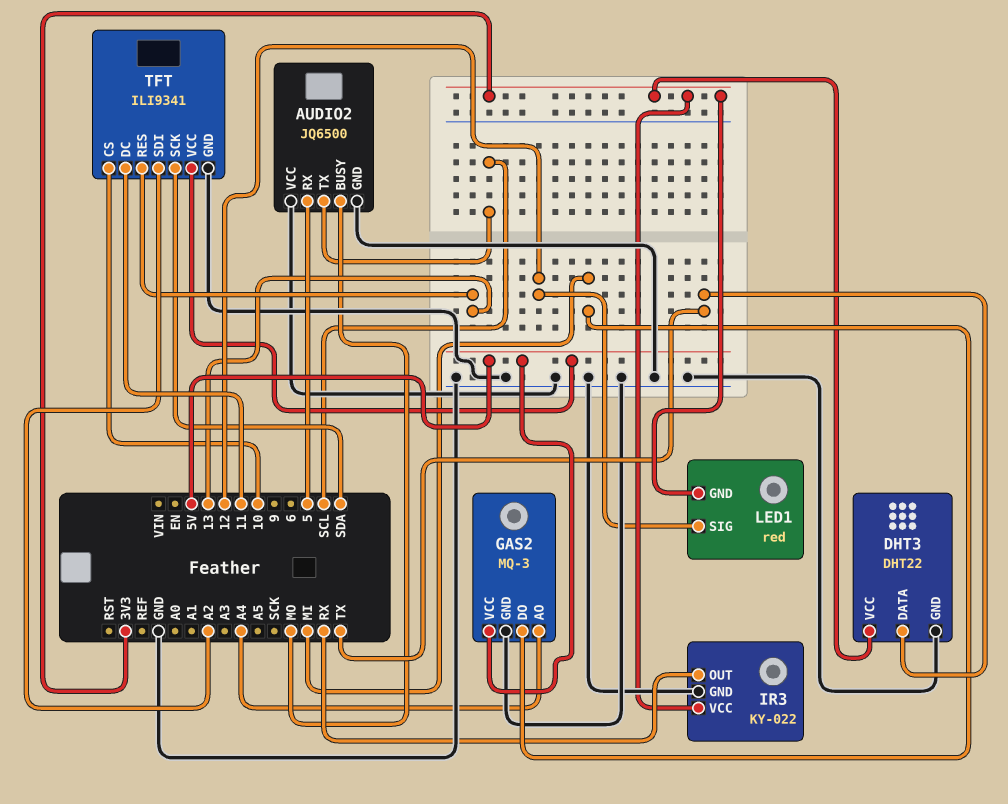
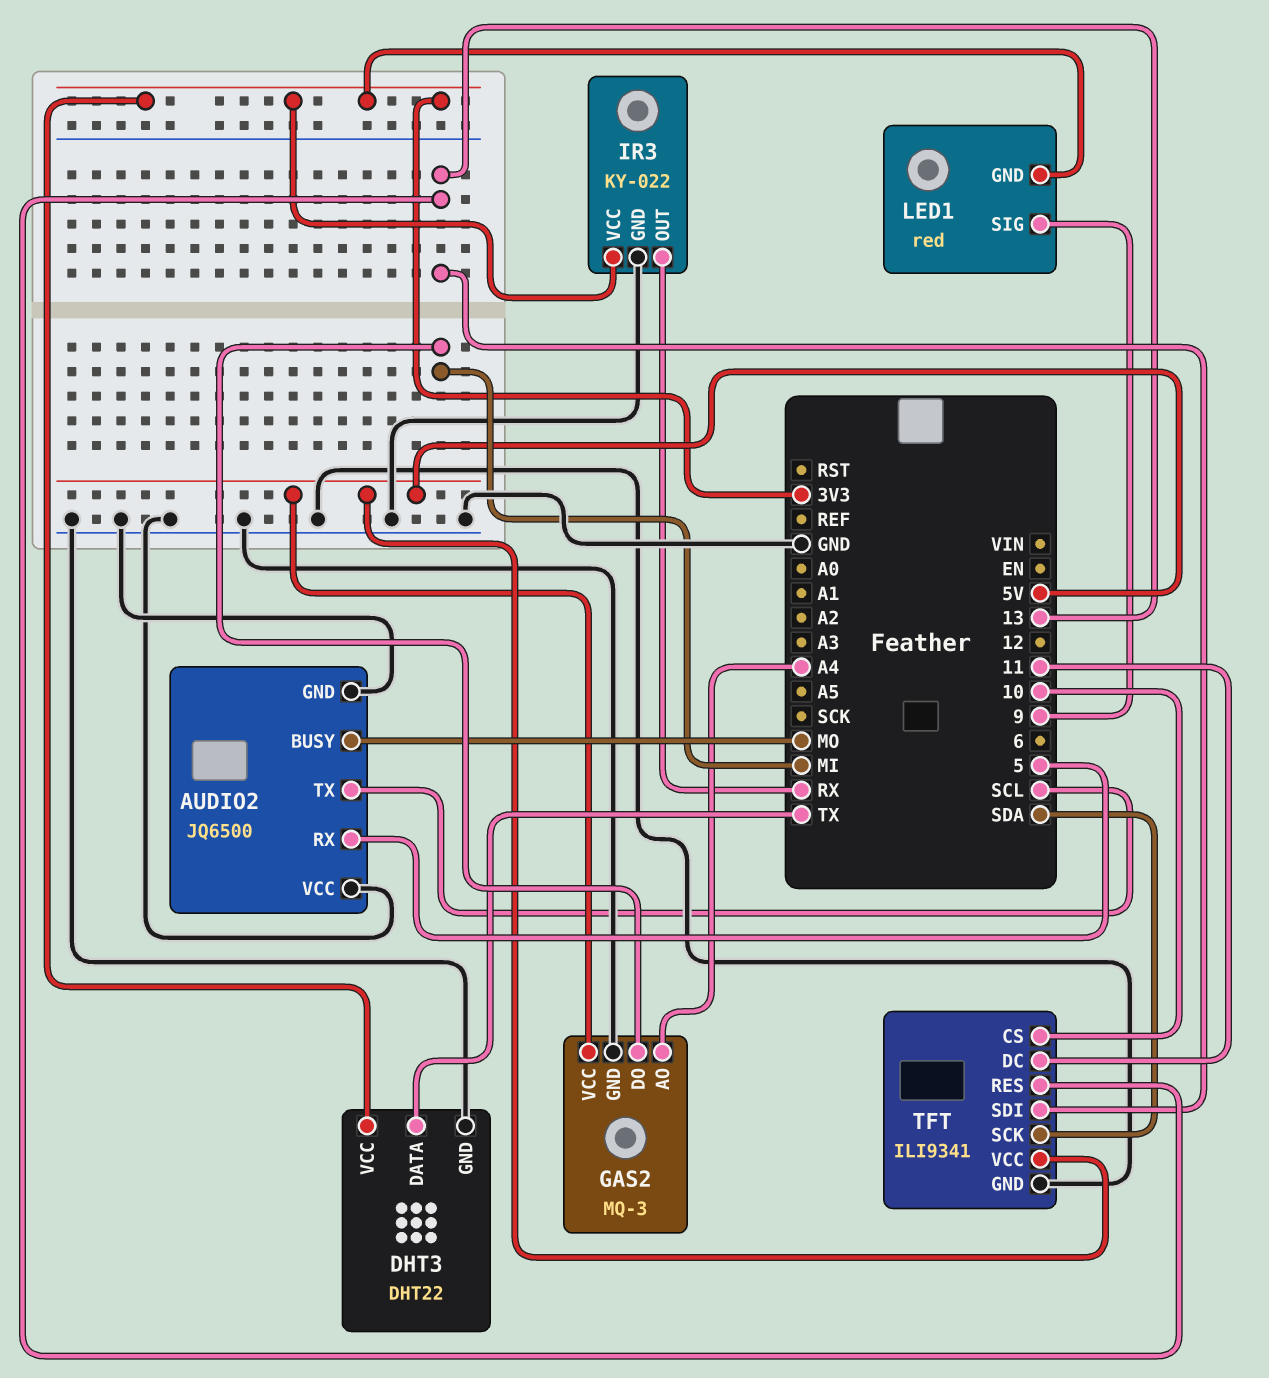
LED1 pin SIG: 12 -> 9
TFT pin SDI: A2 -> 13

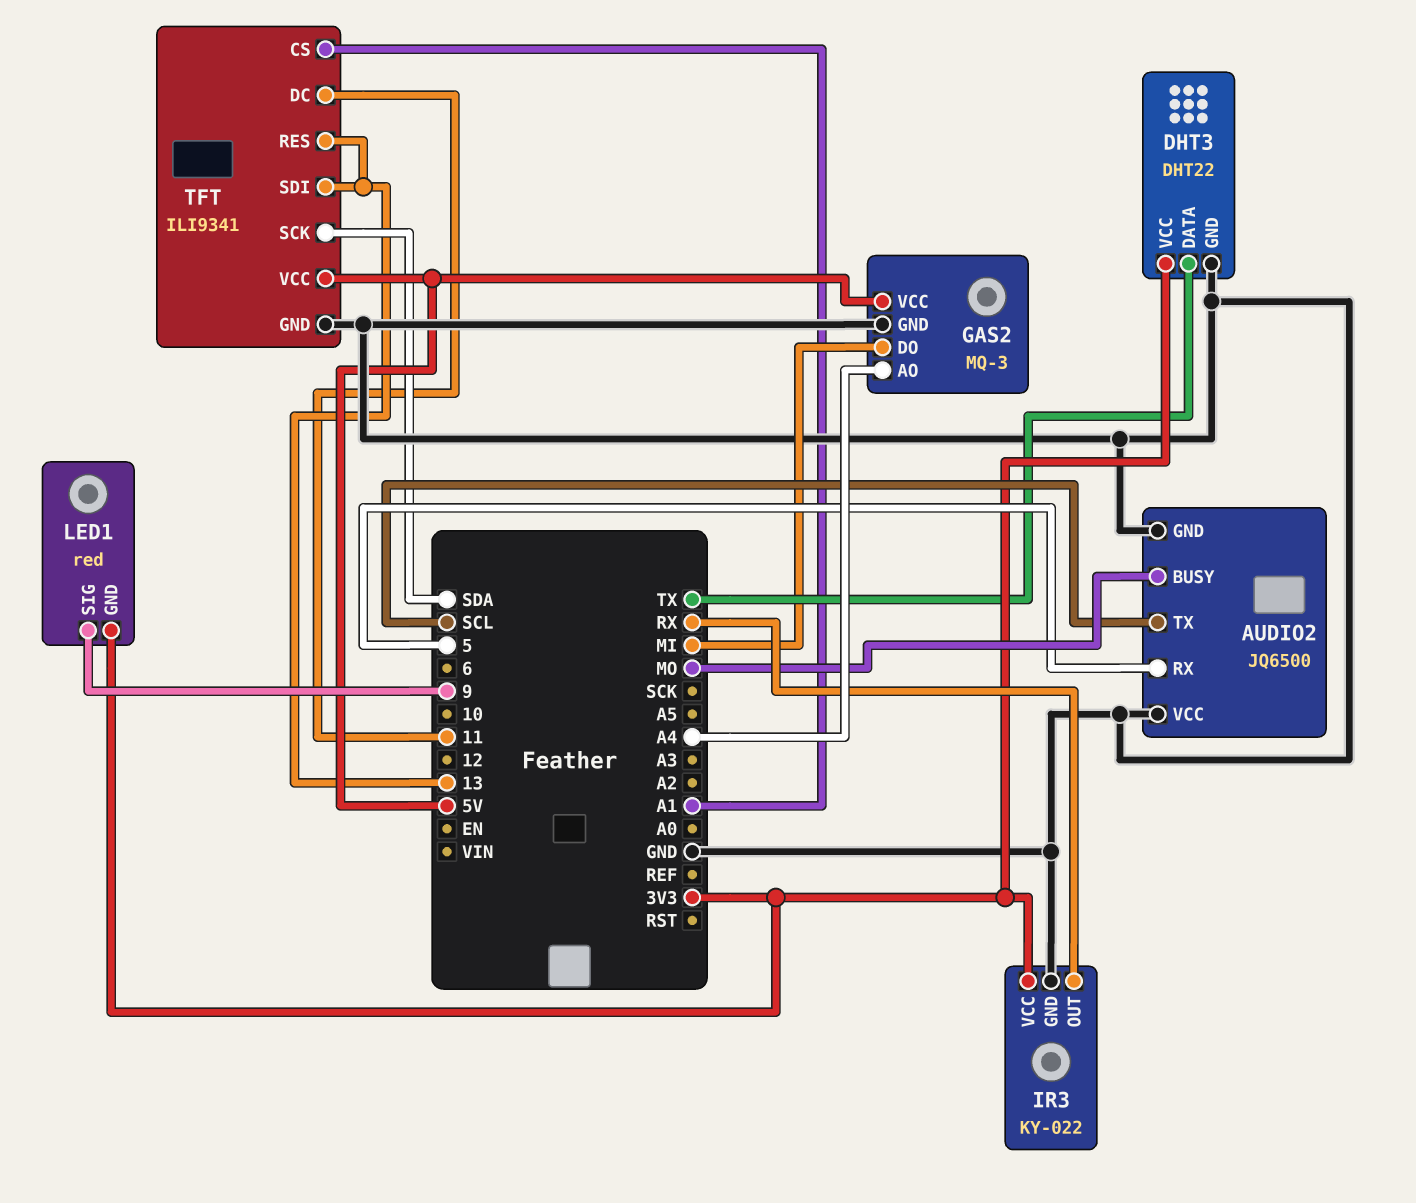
TFT pin CS: 10 -> A1

